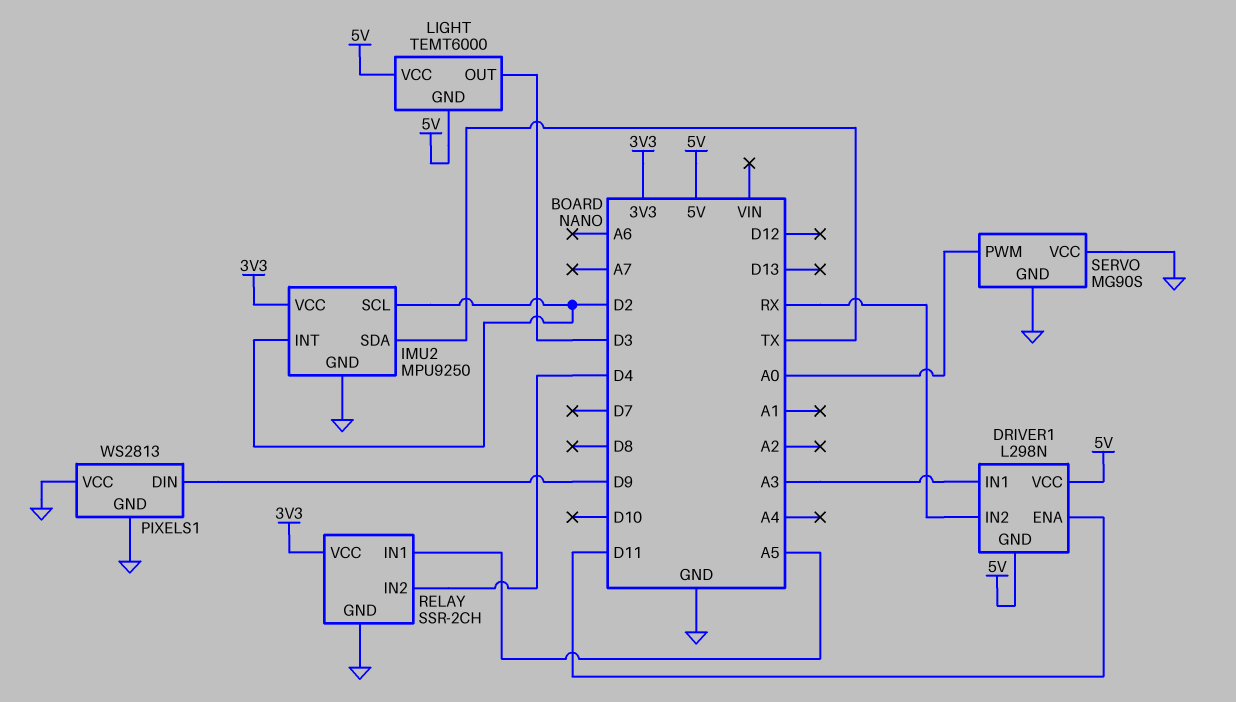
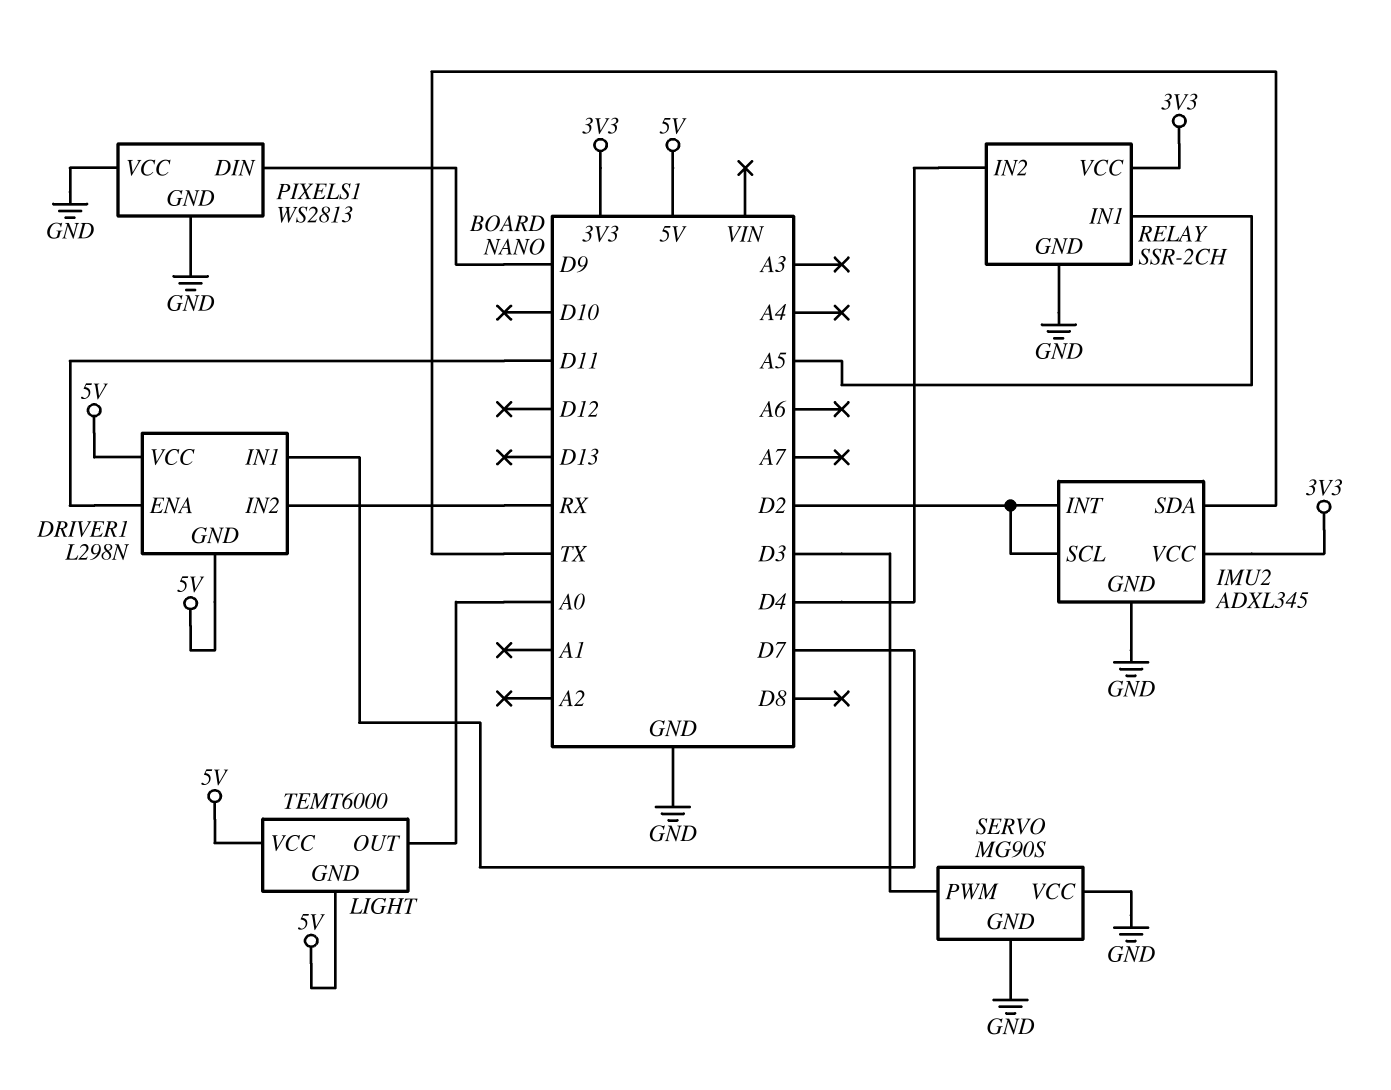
DRIVER1 pin IN1: A3 -> D7
IMU2: MPU9250 -> ADXL345
LIGHT pin OUT: D3 -> A0
SERVO pin PWM: A0 -> D3

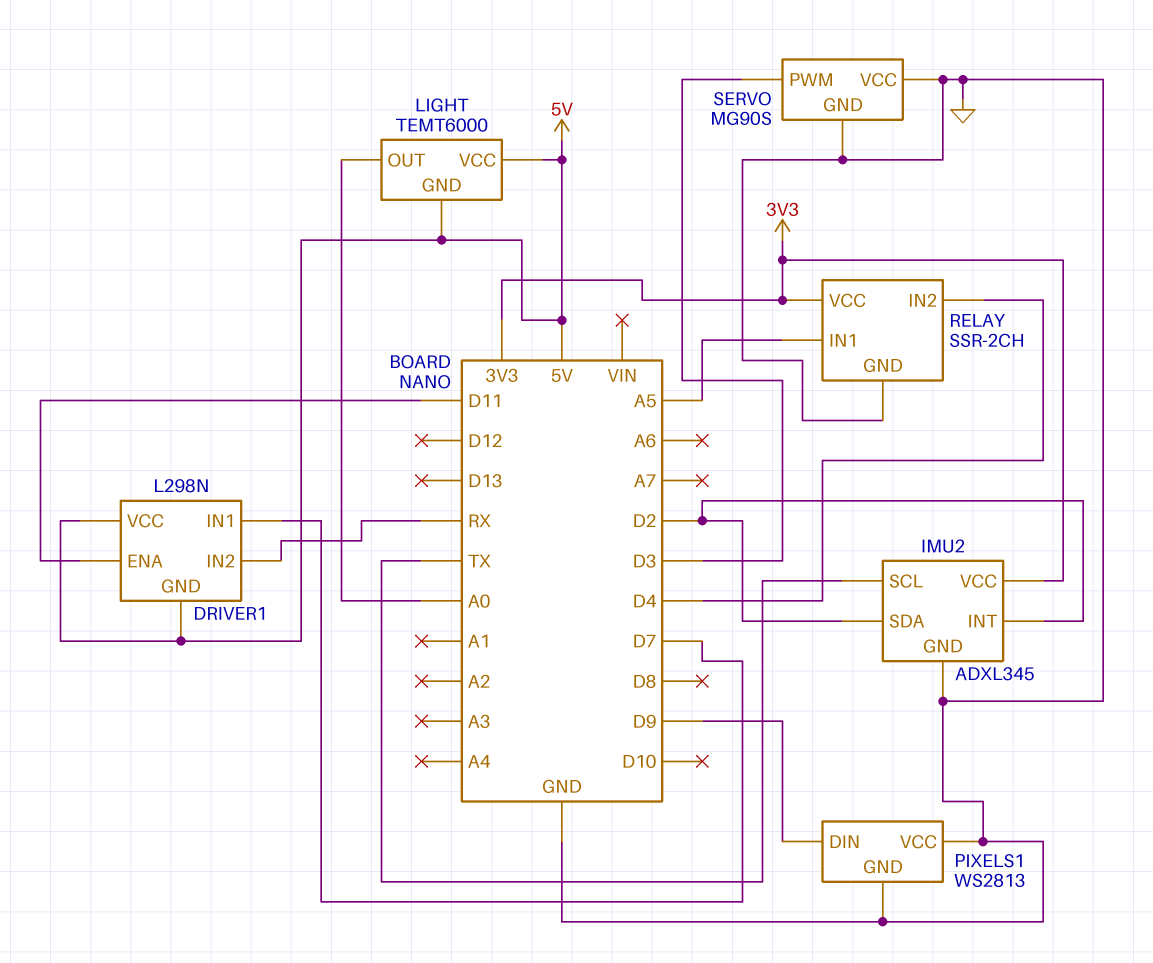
IMU2 pin SCL: D2 -> TX
IMU2 pin SDA: TX -> D2

